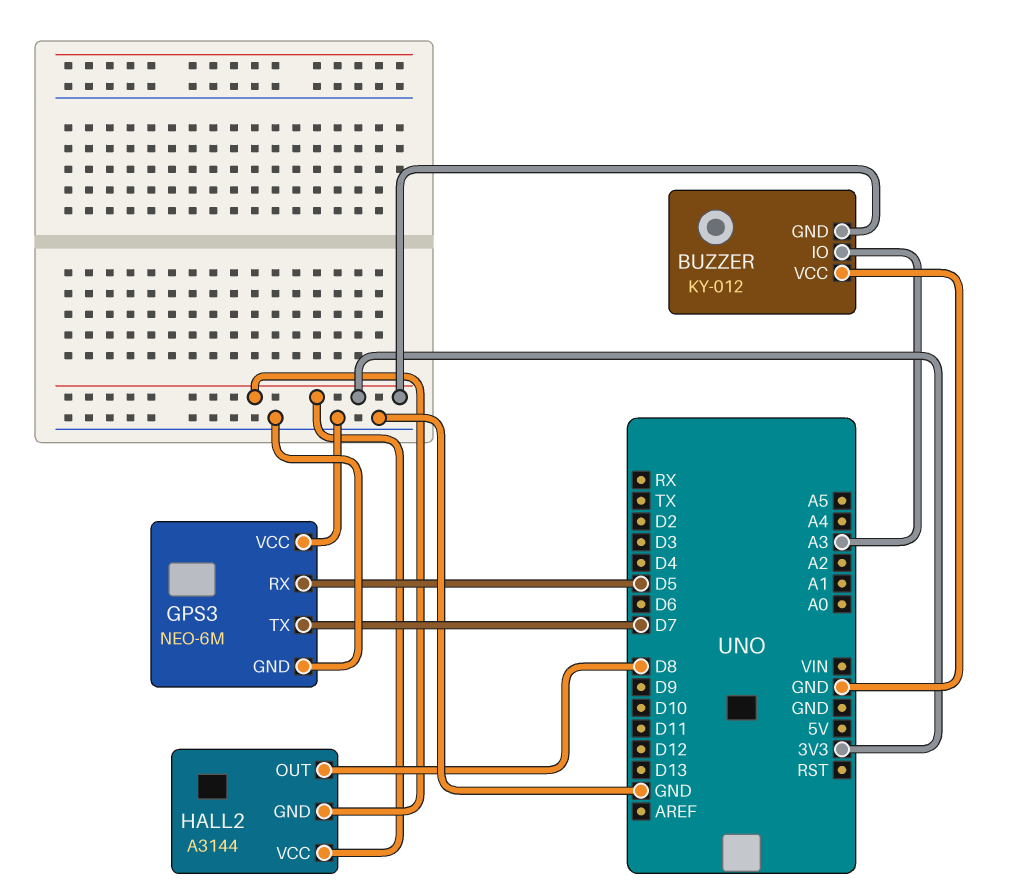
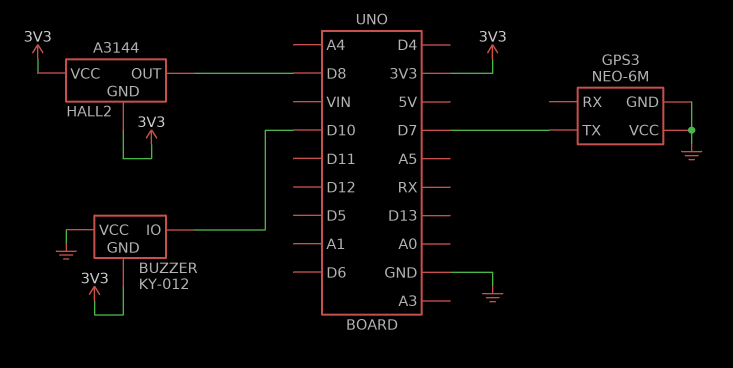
BUZZER pin IO: A3 -> D10
GPS3 pin RX: D5 -> none

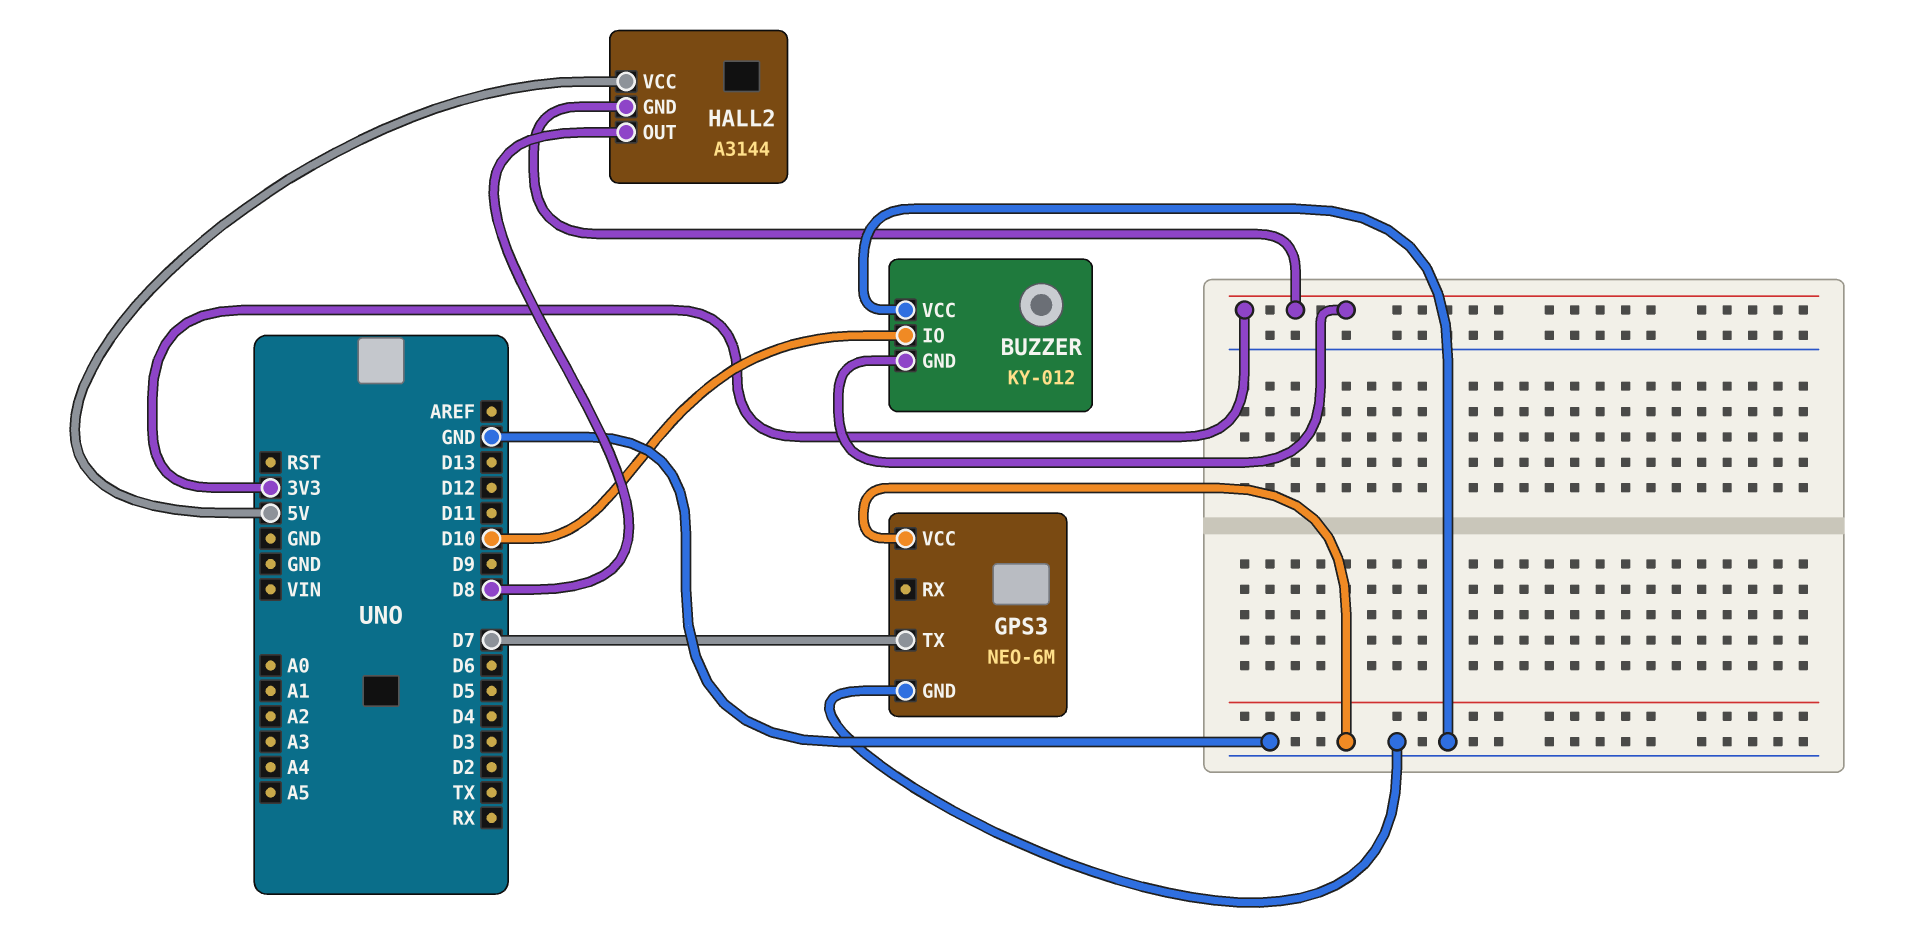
HALL2 pin VCC: 3V3 -> 5V

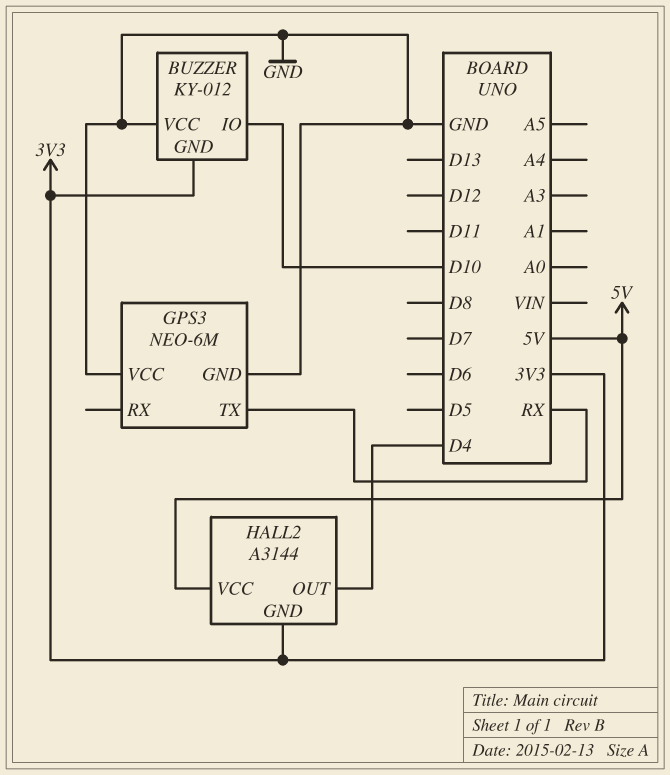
GPS3 pin TX: D7 -> RX
HALL2 pin OUT: D8 -> D4

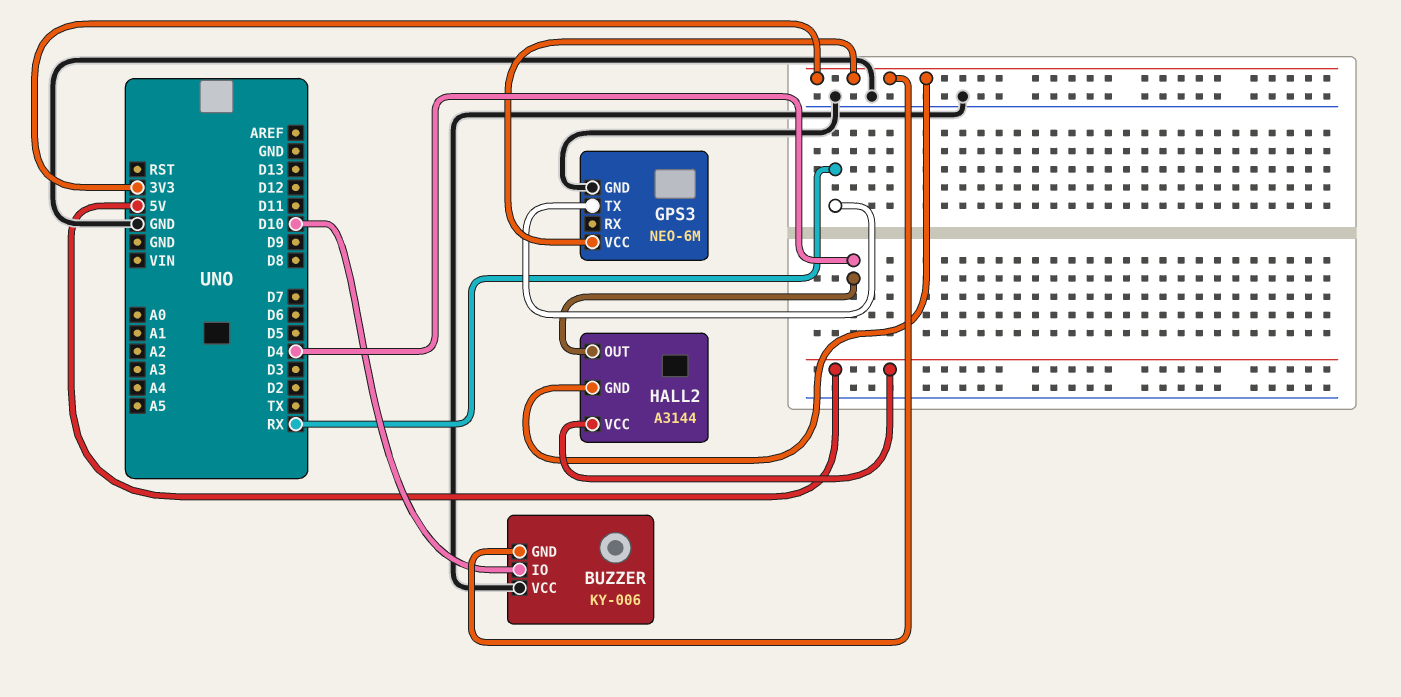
BUZZER: KY-012 -> KY-006
GPS3 pin VCC: GND -> 3V3

